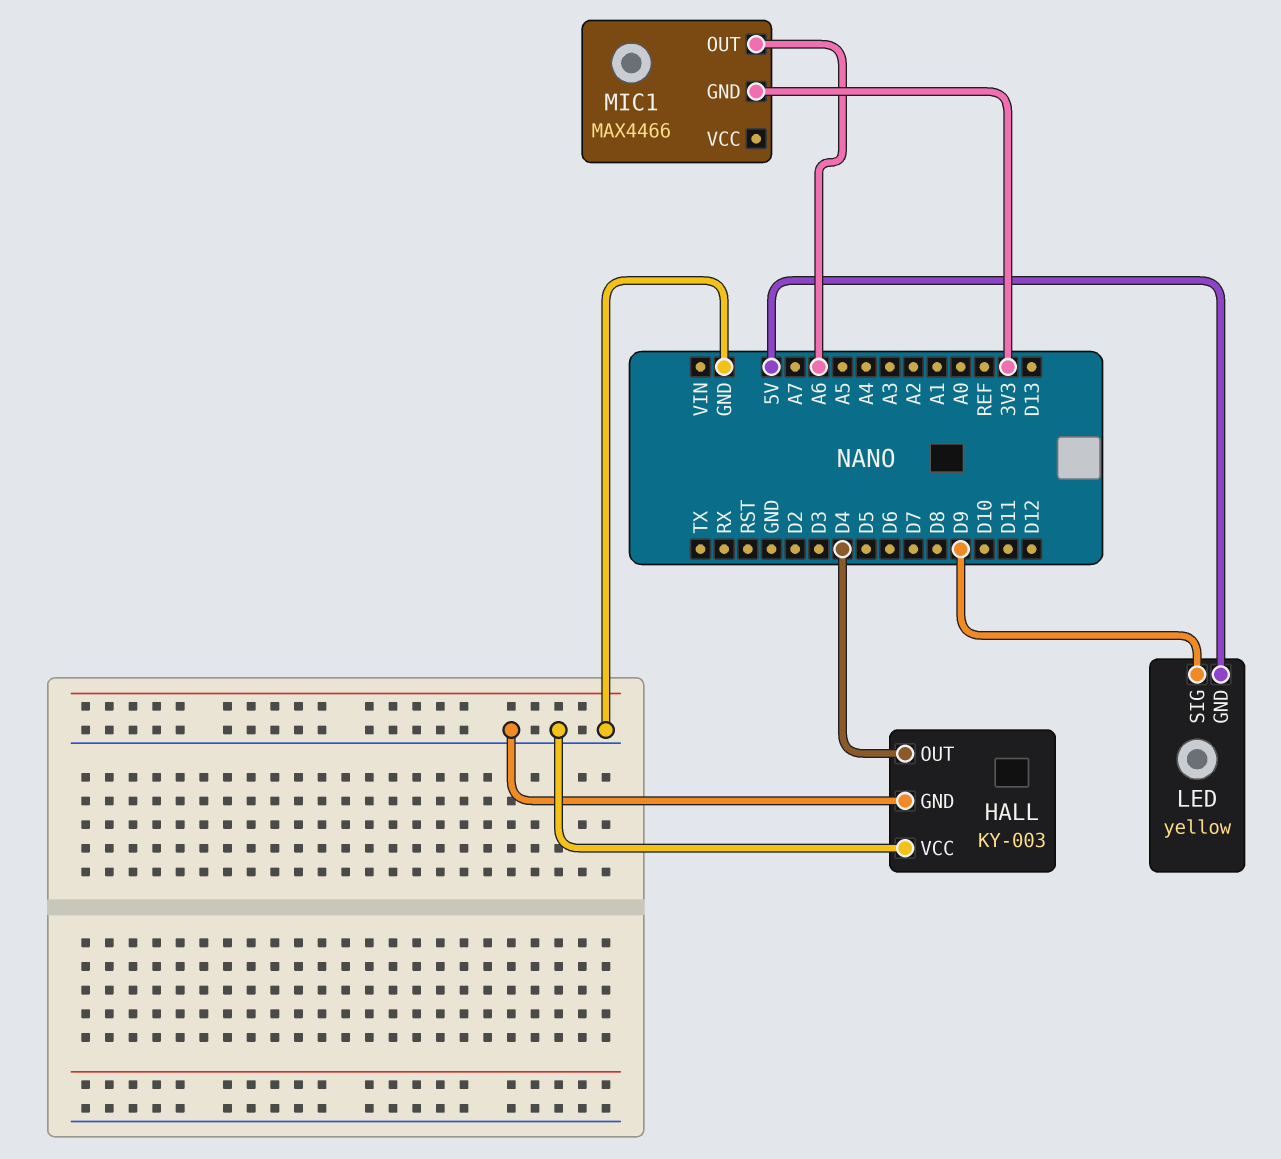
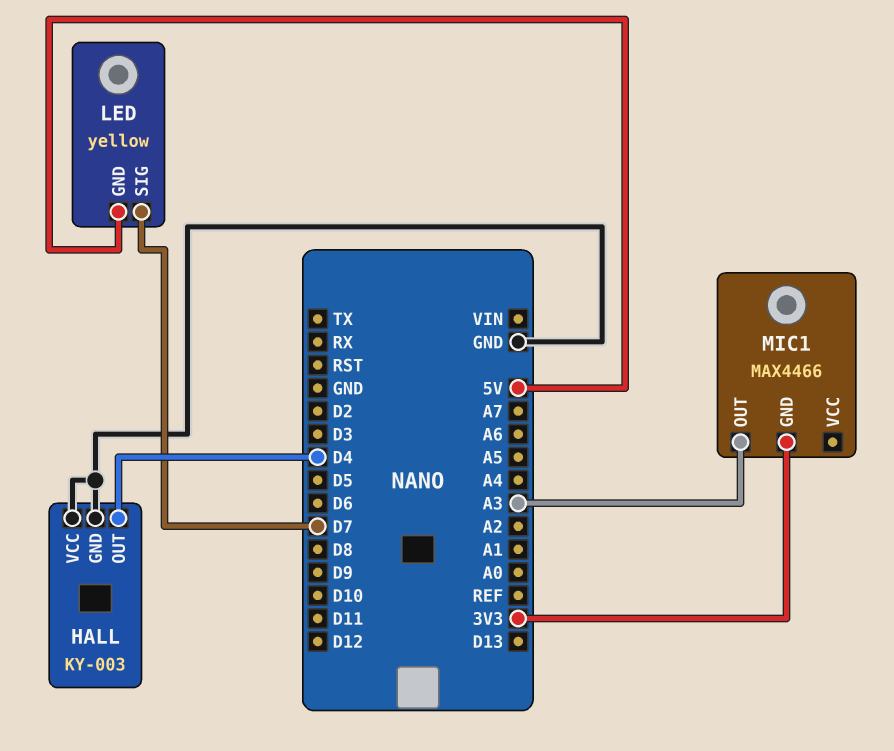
LED pin SIG: D9 -> D7
MIC1 pin OUT: A6 -> A3

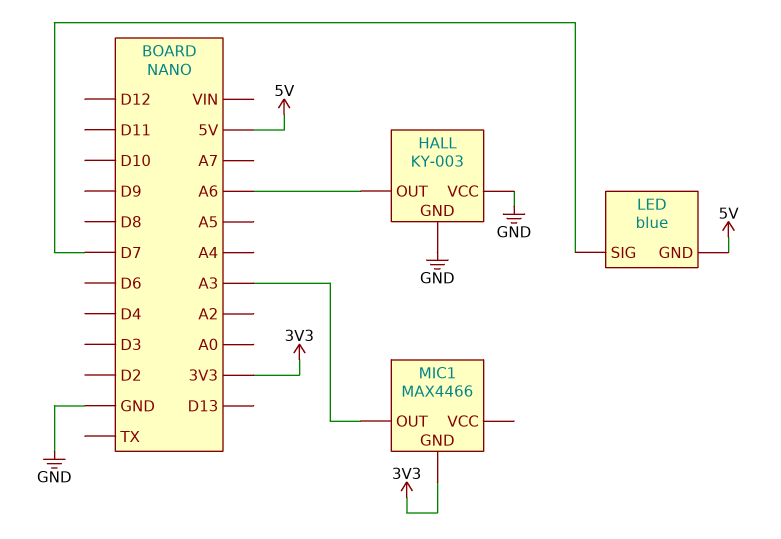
HALL pin OUT: D4 -> A6
LED: yellow -> blue

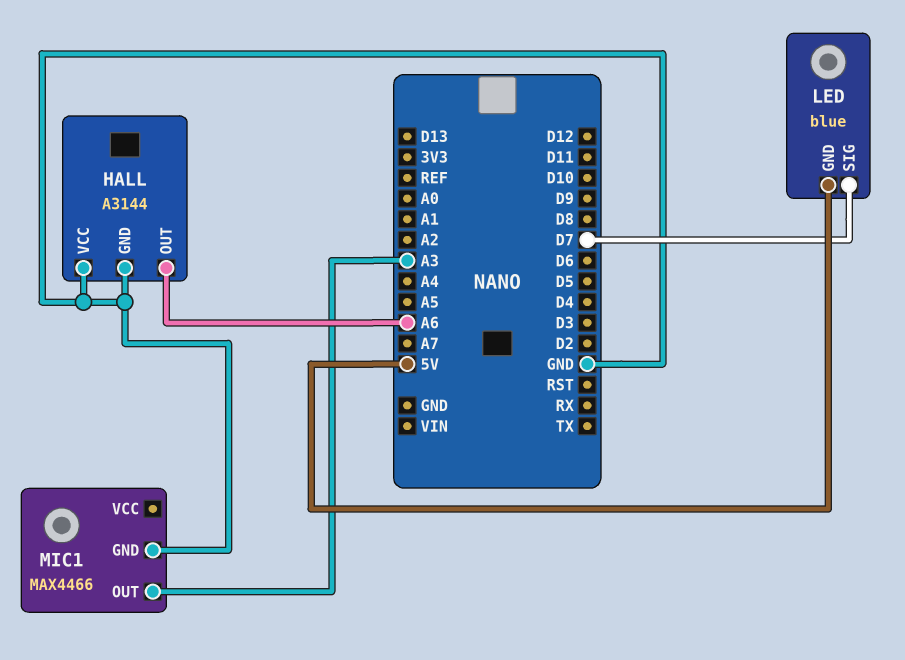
HALL: KY-003 -> A3144
MIC1 pin GND: 3V3 -> GND

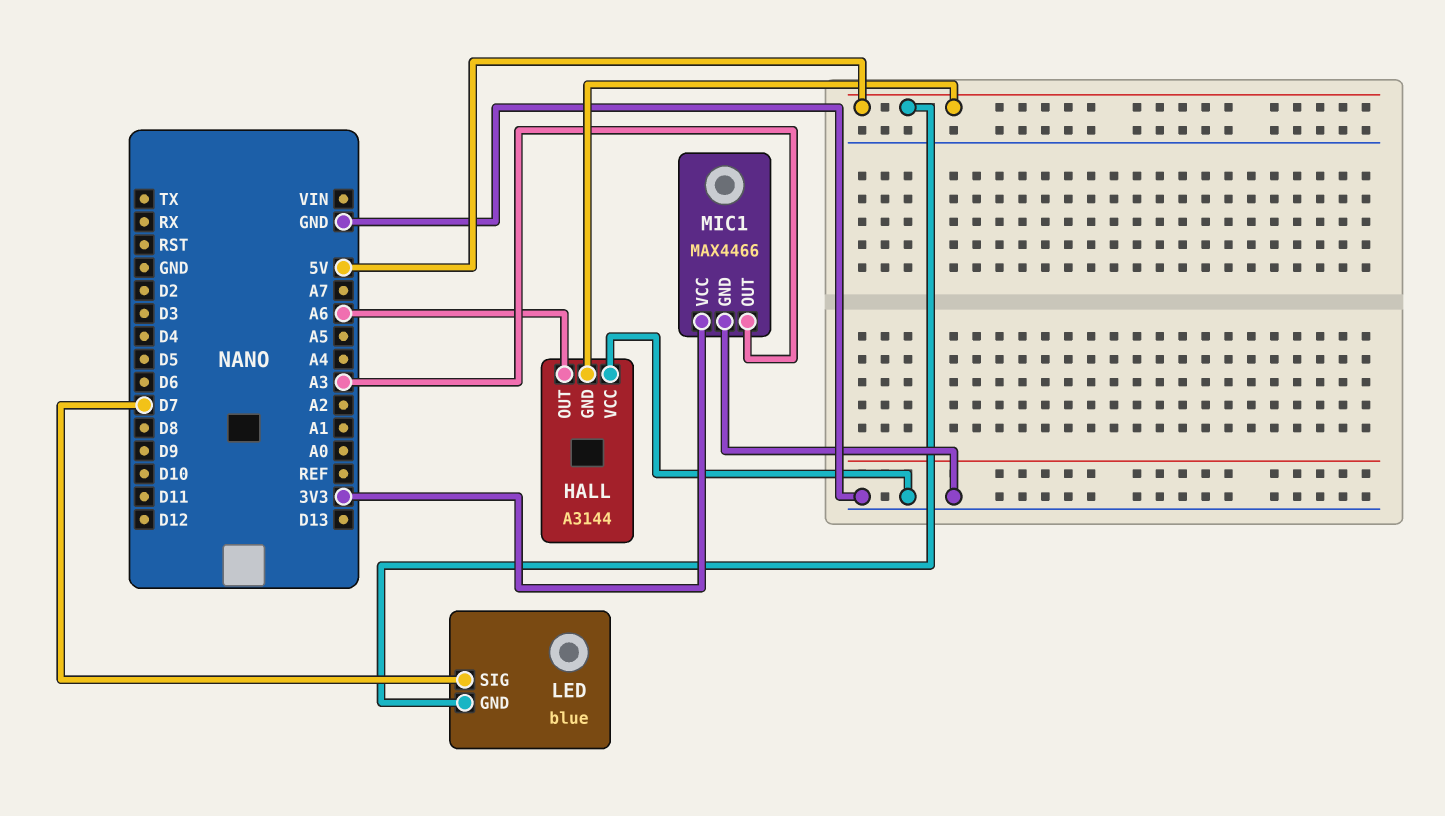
HALL pin GND: GND -> 5V
MIC1 pin VCC: none -> 3V3

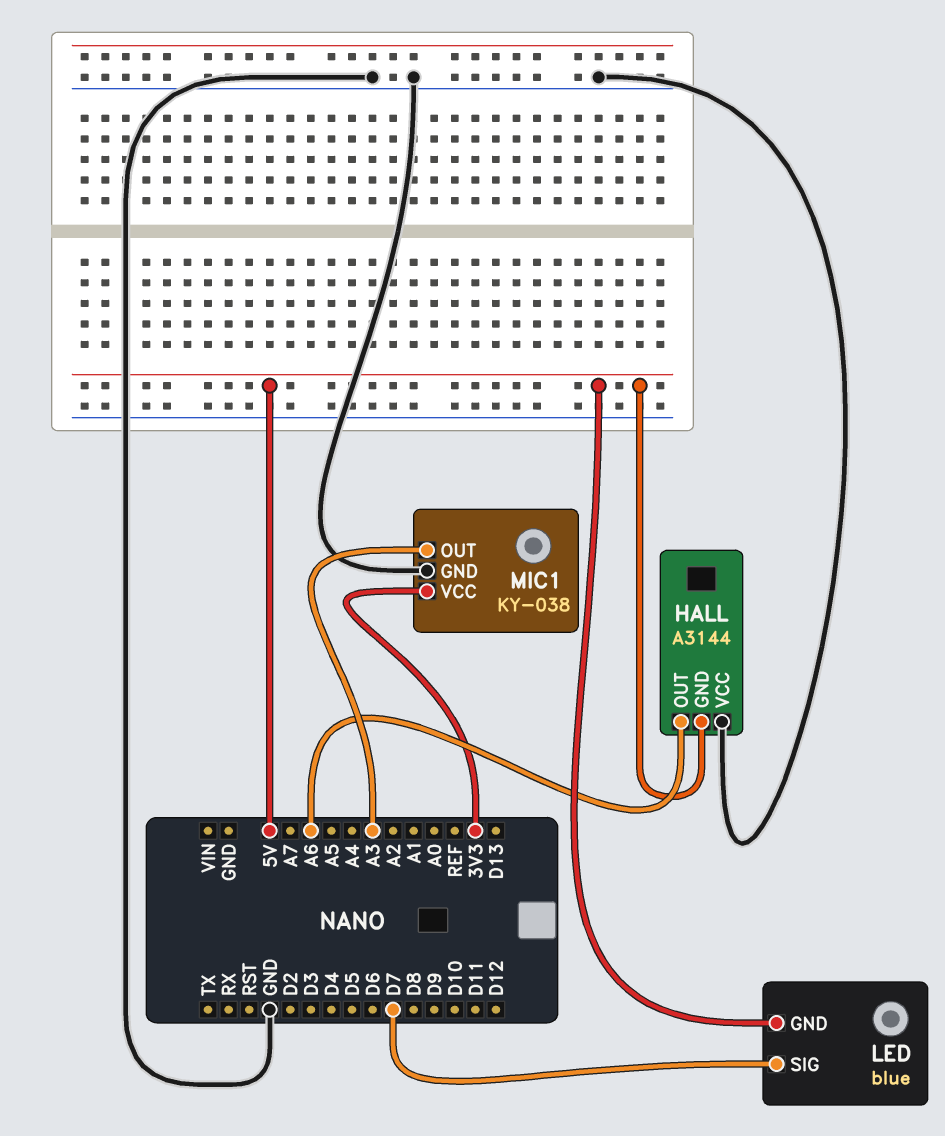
MIC1: MAX4466 -> KY-038

